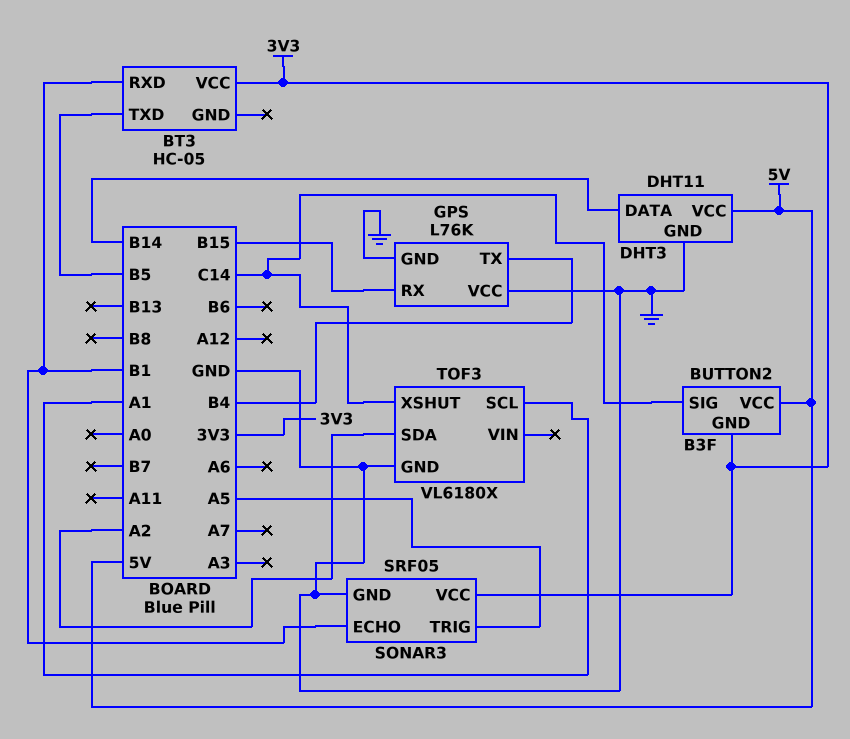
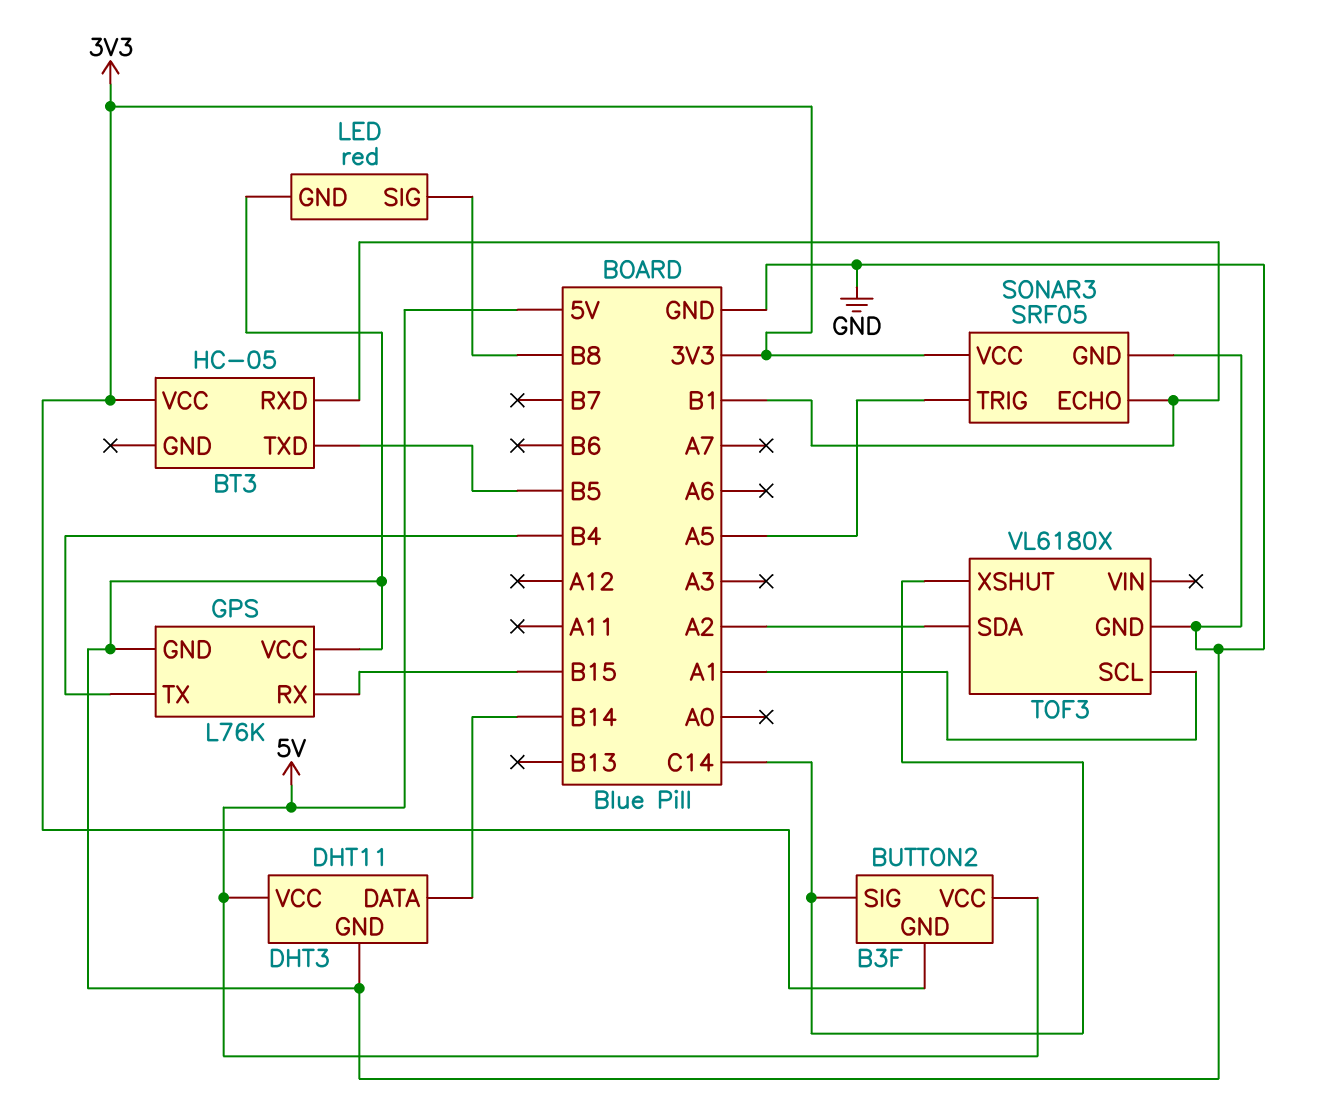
LED: none -> red
LED pin GND: none -> GND
LED pin SIG: none -> B8

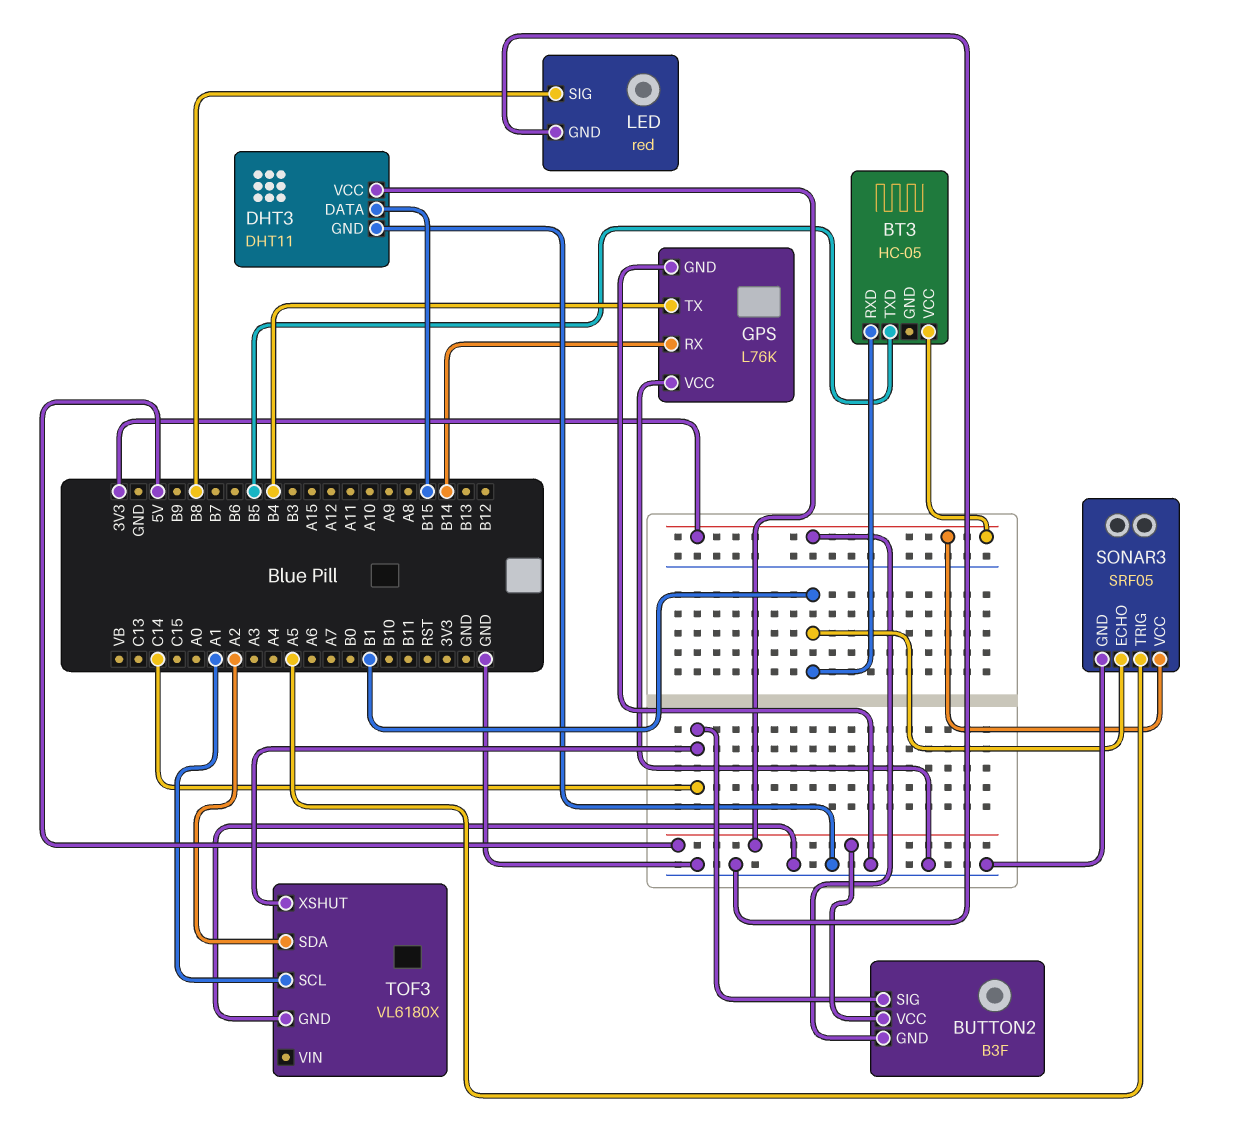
DHT3 pin DATA: B14 -> B15
GPS pin RX: B15 -> B14

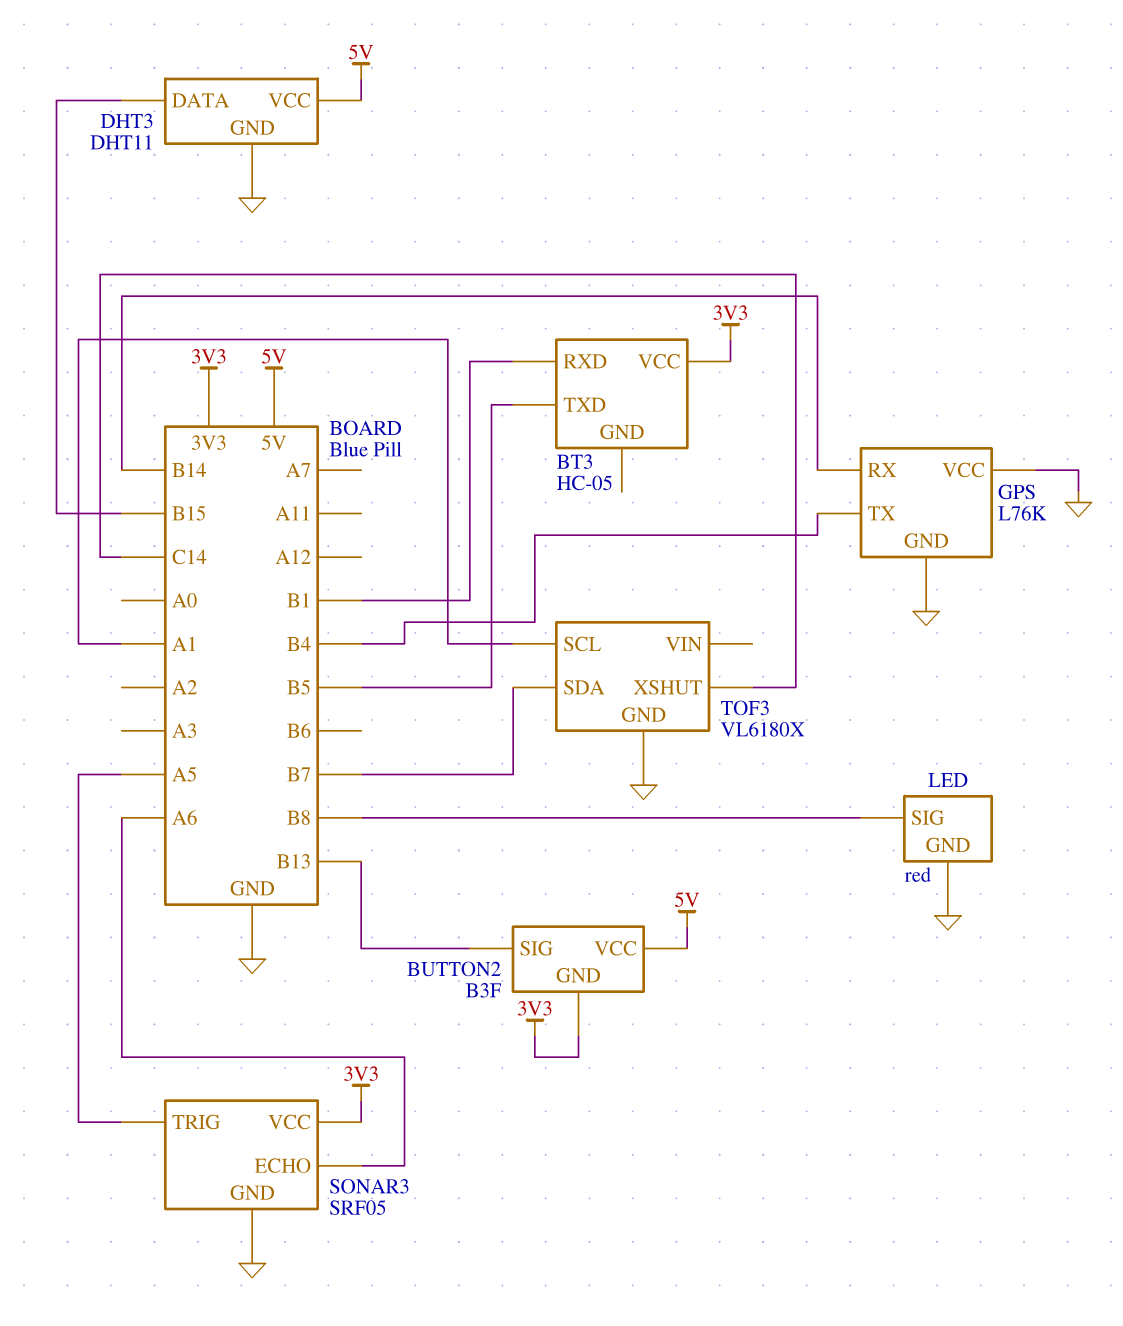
BUTTON2 pin SIG: C14 -> B13
SONAR3 pin ECHO: B1 -> A6
TOF3 pin SDA: A2 -> B7

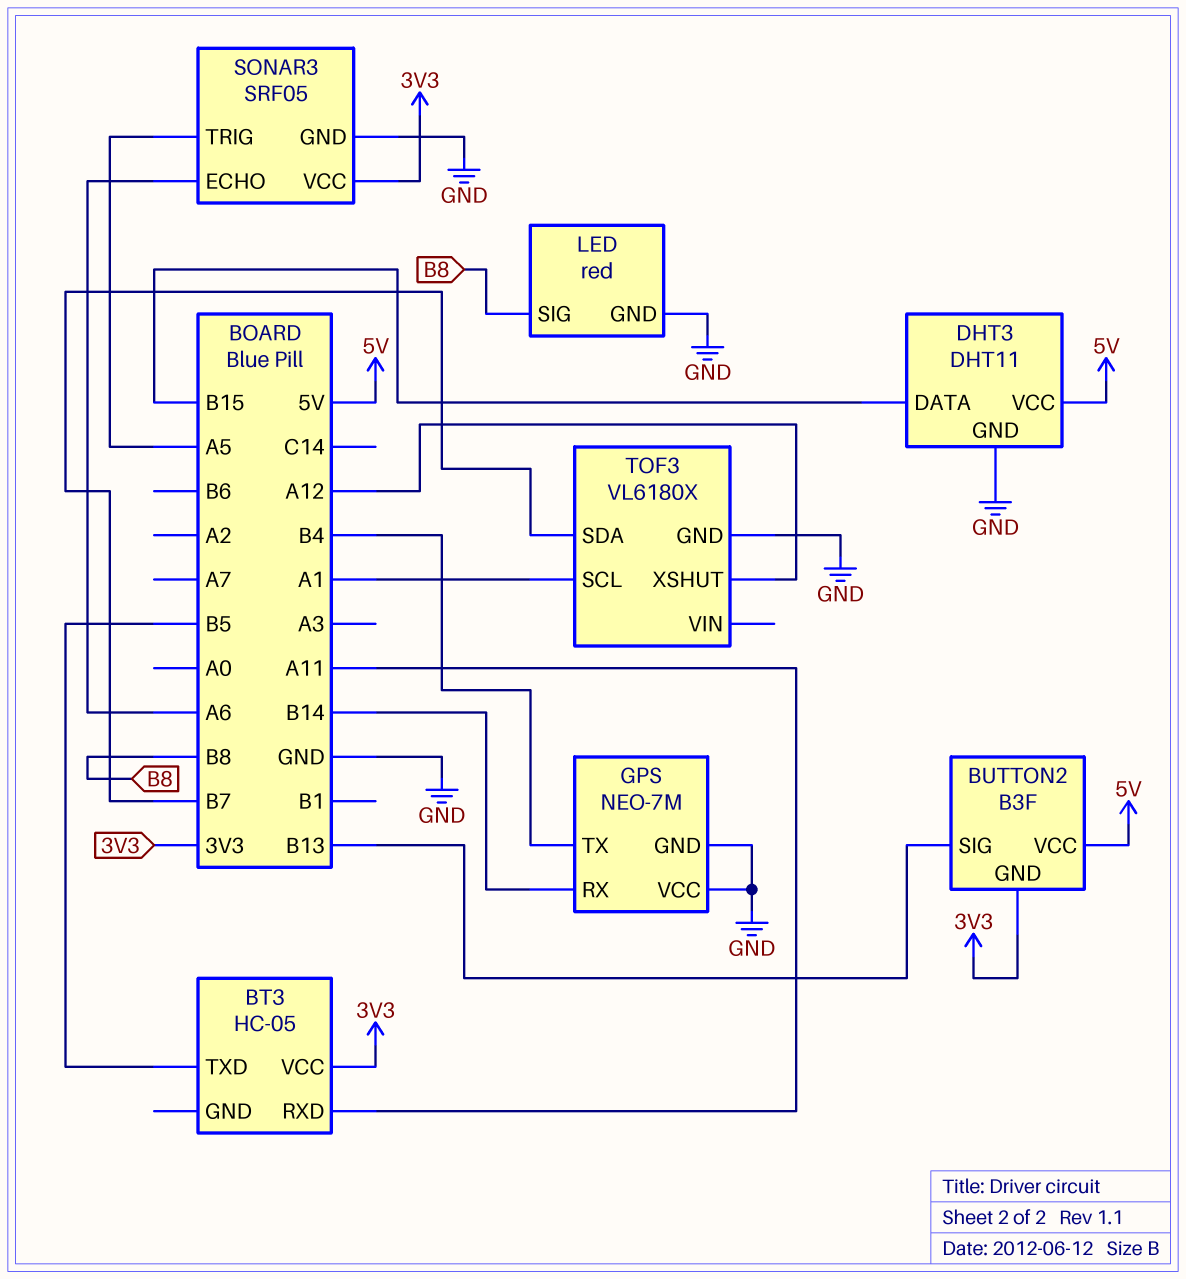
BT3 pin RXD: B1 -> A11
GPS: L76K -> NEO-7M
TOF3 pin XSHUT: C14 -> A12

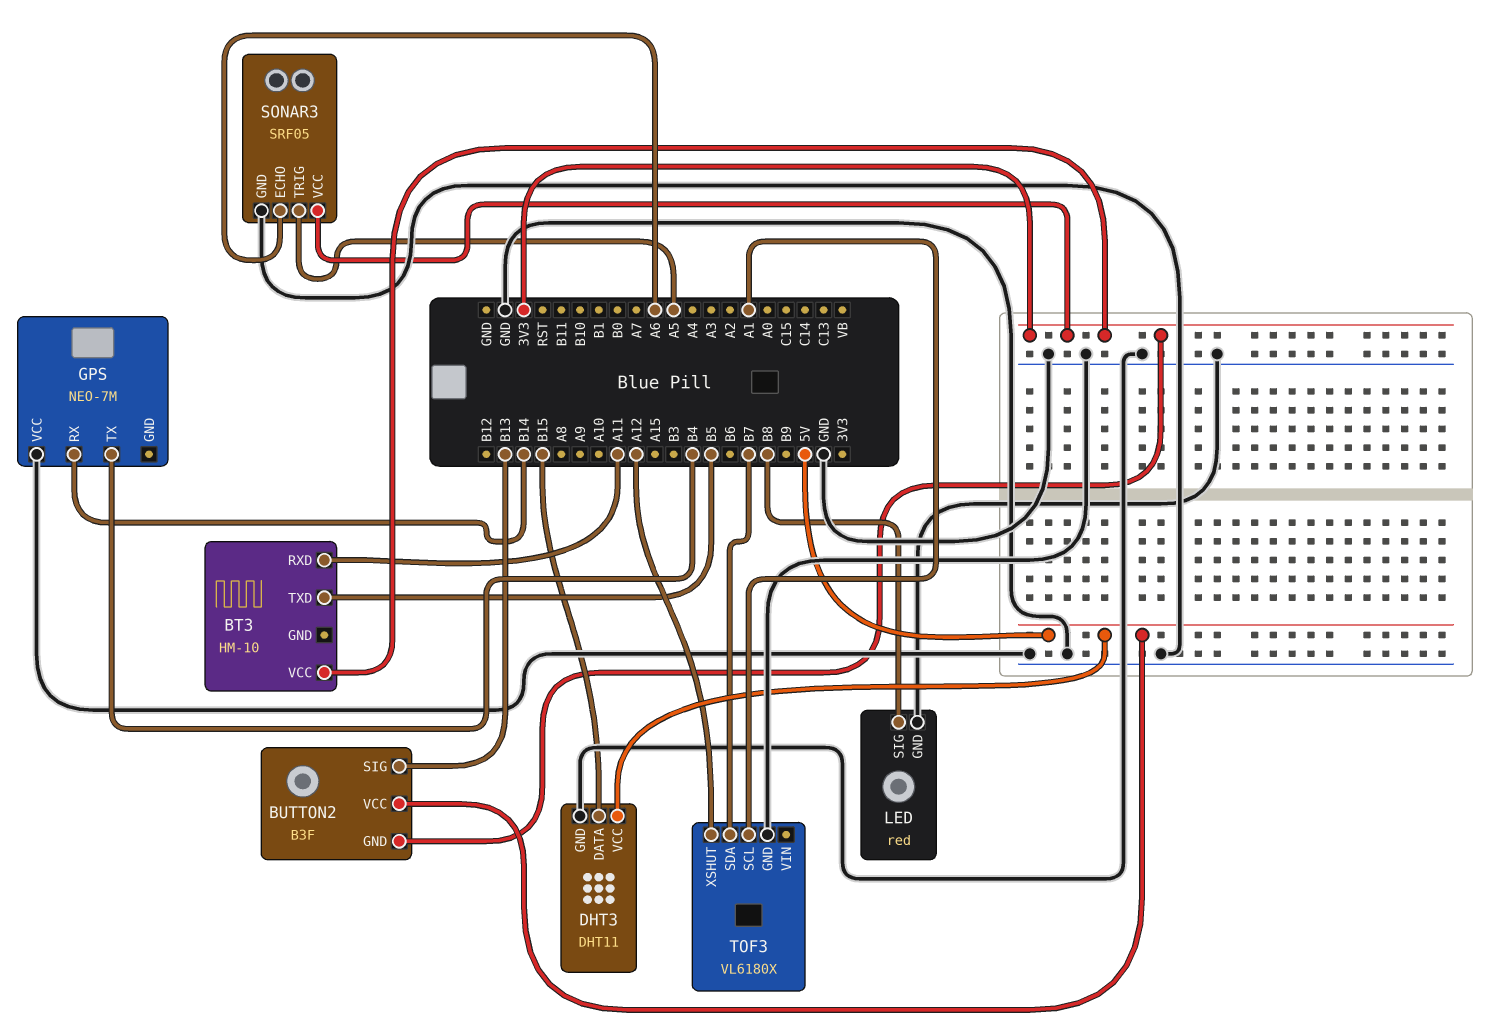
BT3: HC-05 -> HM-10
GPS pin GND: GND -> none

